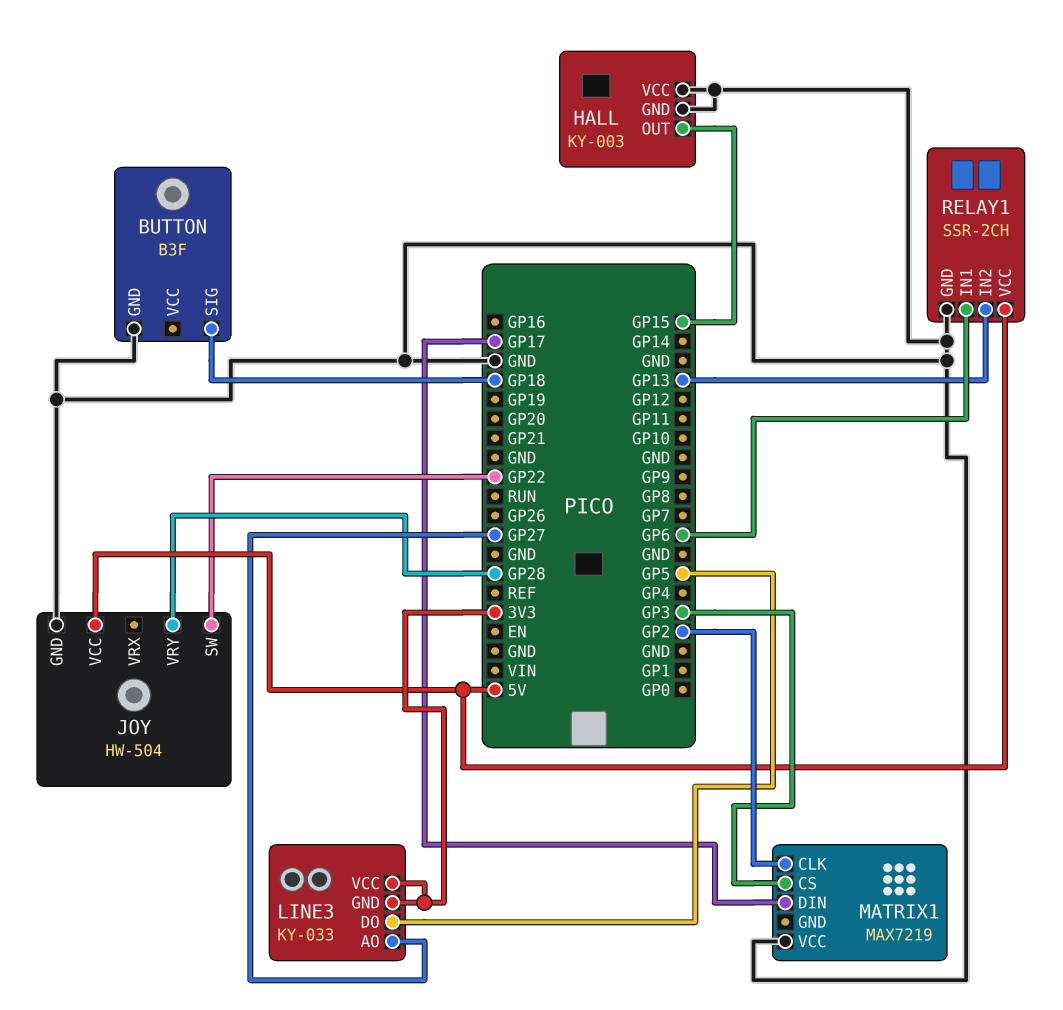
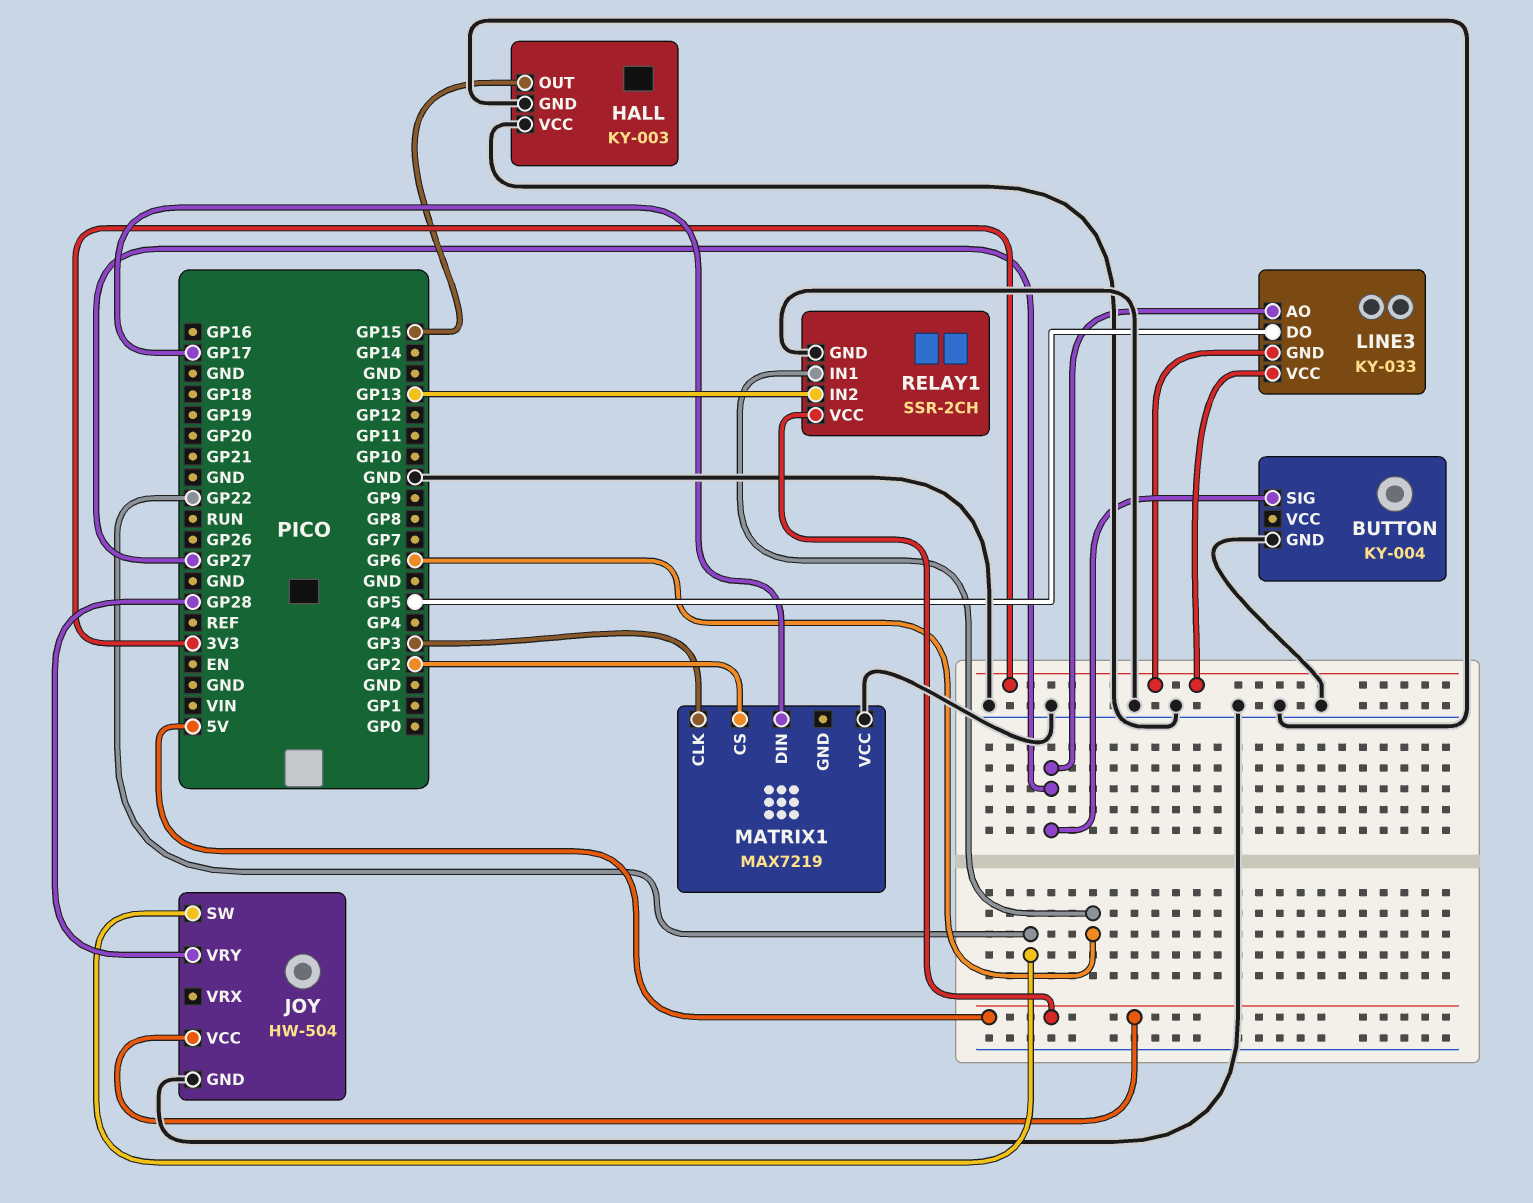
BUTTON: B3F -> KY-004
BUTTON pin SIG: GP18 -> GP27
MATRIX1 pin CLK: GP2 -> GP3
MATRIX1 pin CS: GP3 -> GP2

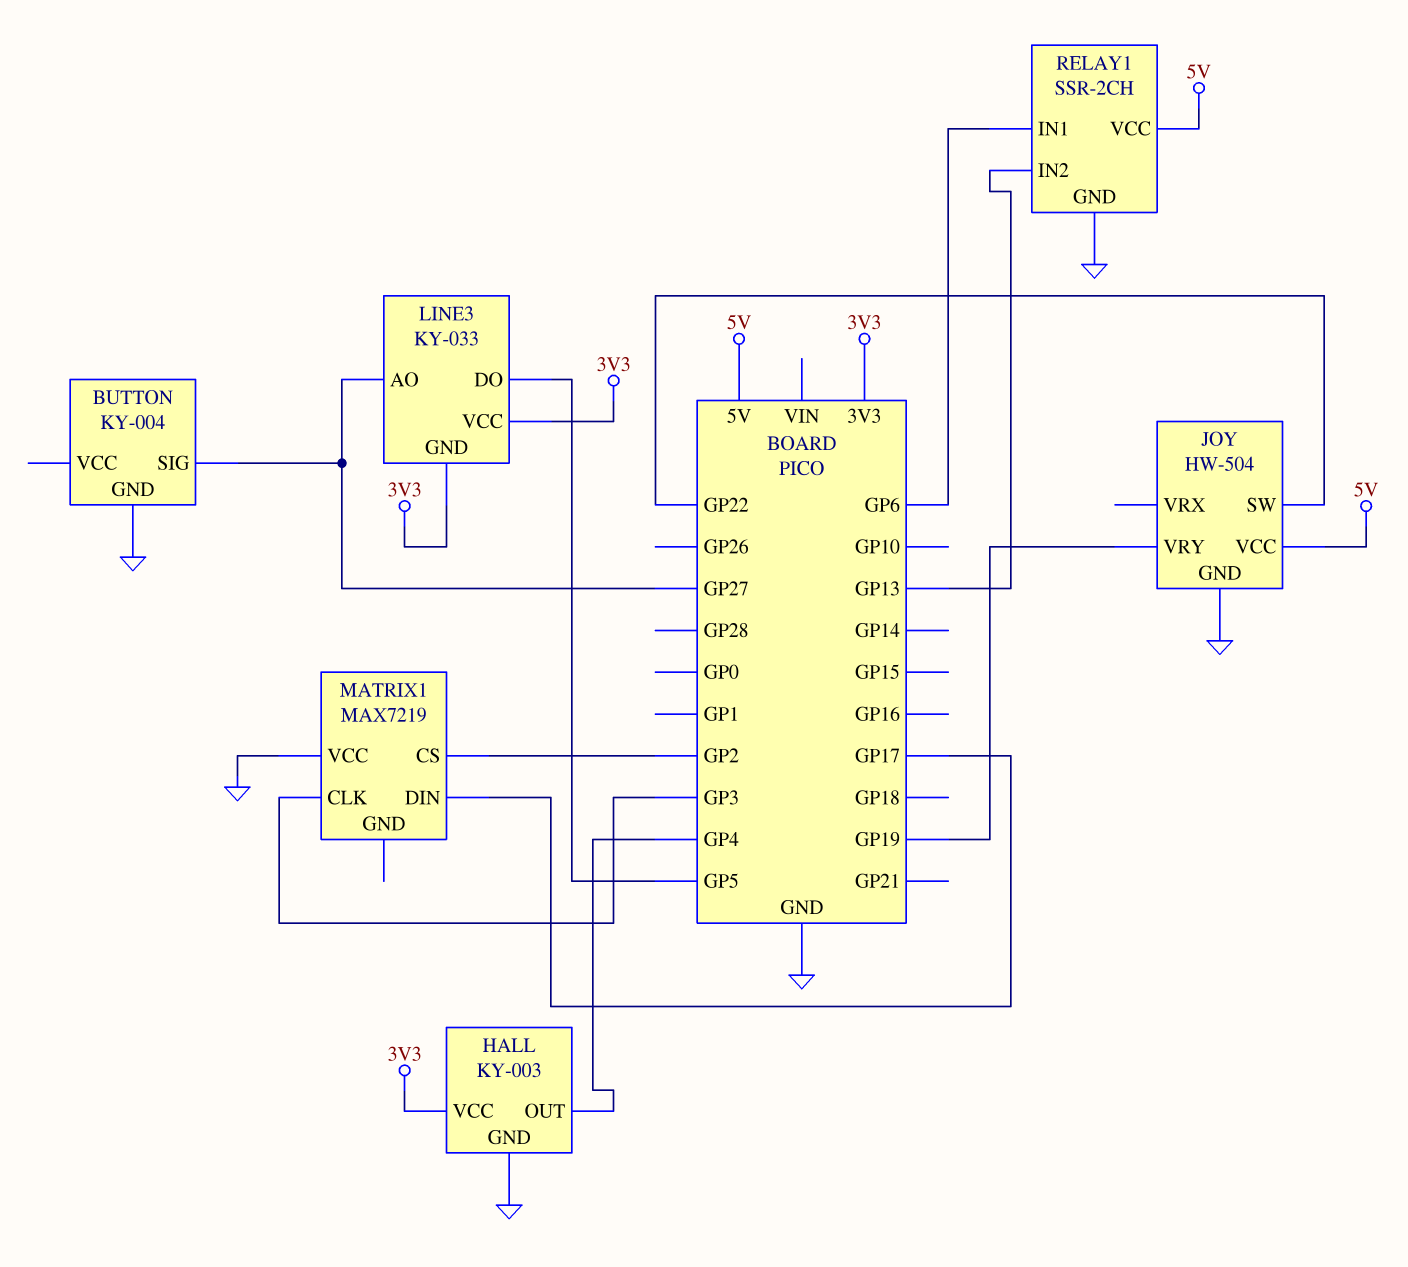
HALL pin OUT: GP15 -> GP4
HALL pin VCC: GND -> 3V3
JOY pin VRY: GP28 -> GP19

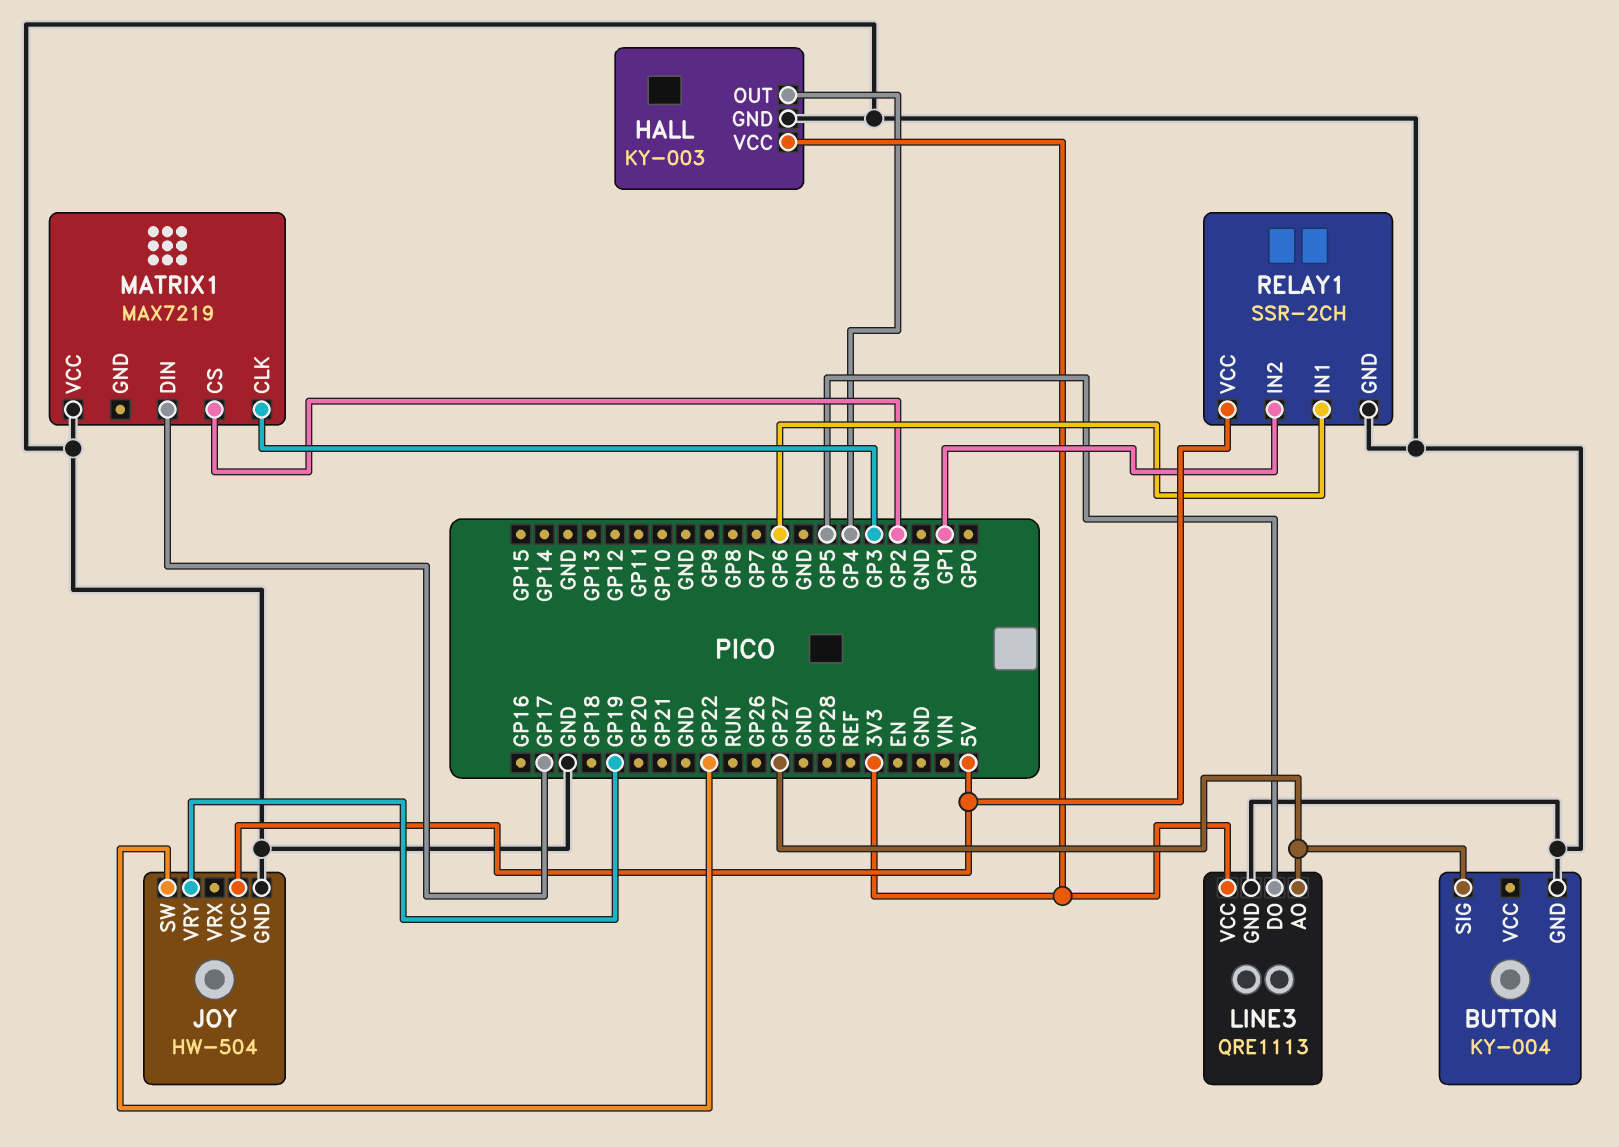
LINE3: KY-033 -> QRE1113
LINE3 pin GND: 3V3 -> GND
RELAY1 pin IN2: GP13 -> GP1

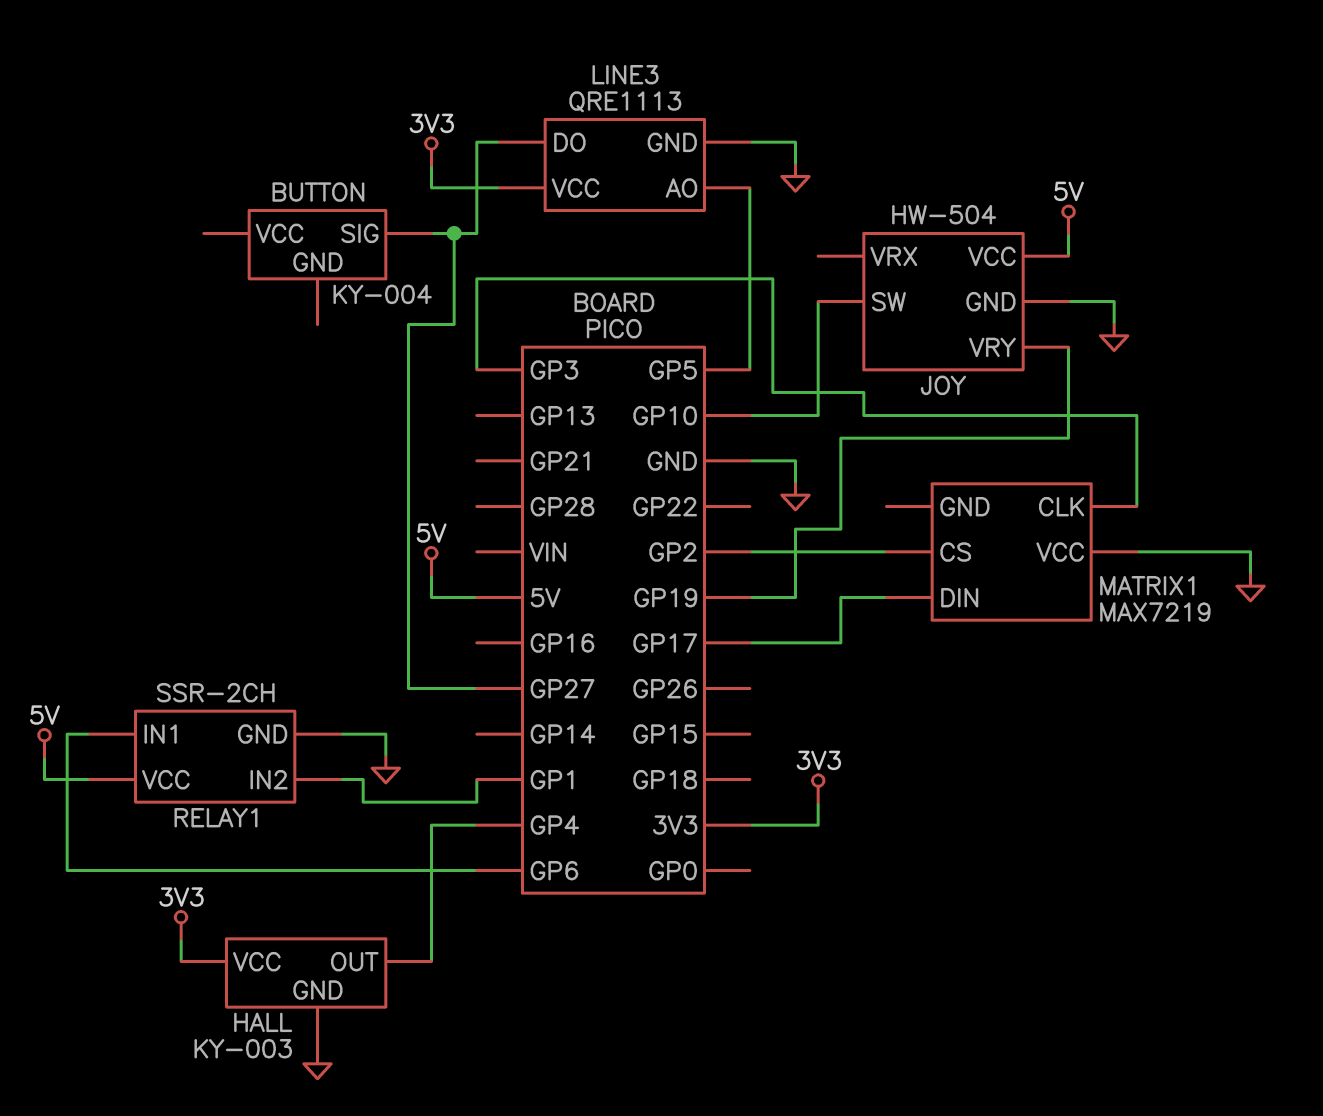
BUTTON pin GND: GND -> none
JOY pin SW: GP22 -> GP10
LINE3 pin AO: GP27 -> GP5
LINE3 pin DO: GP5 -> GP27

